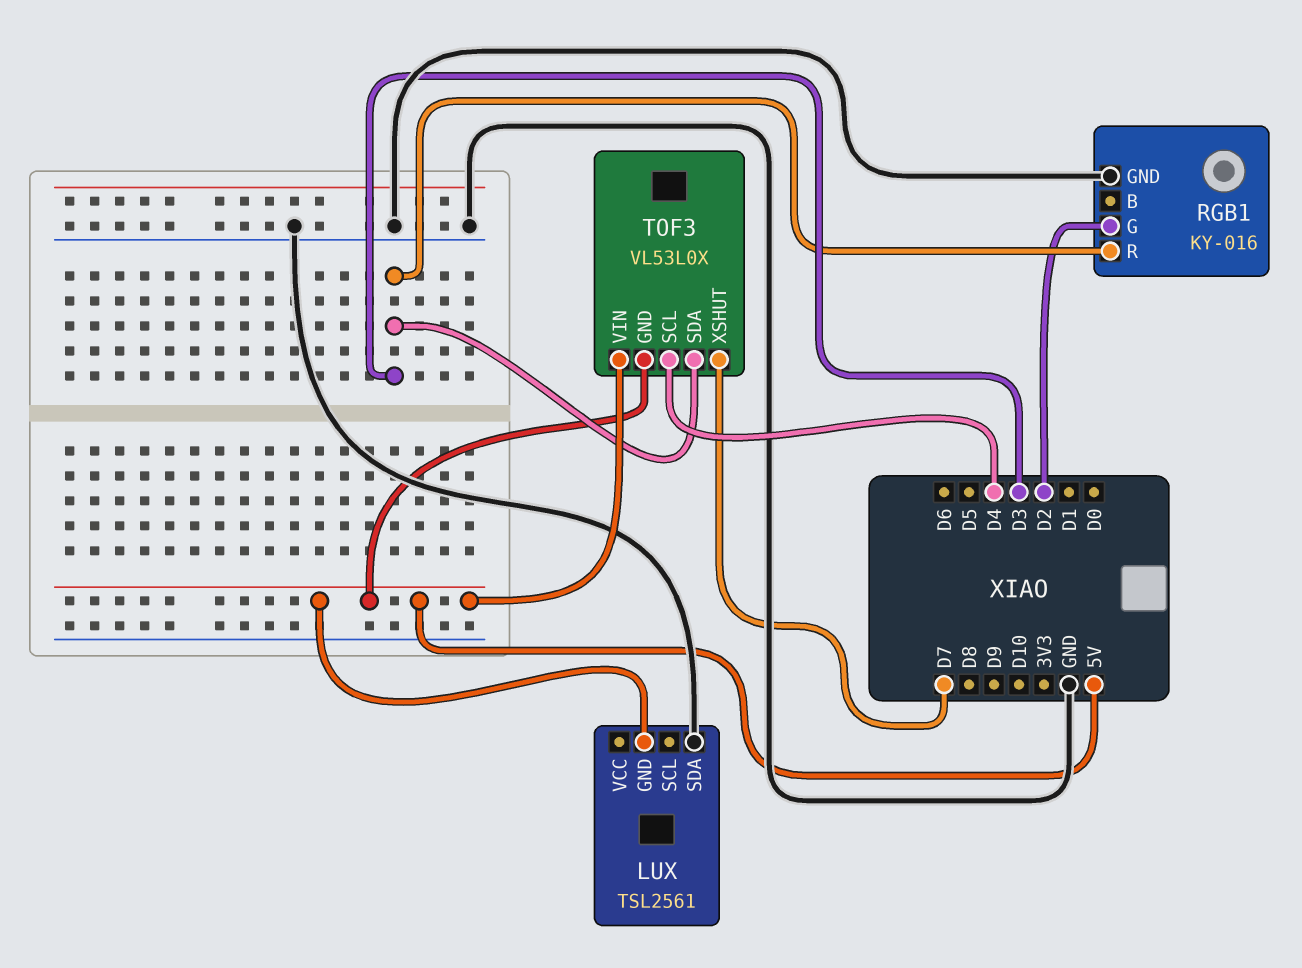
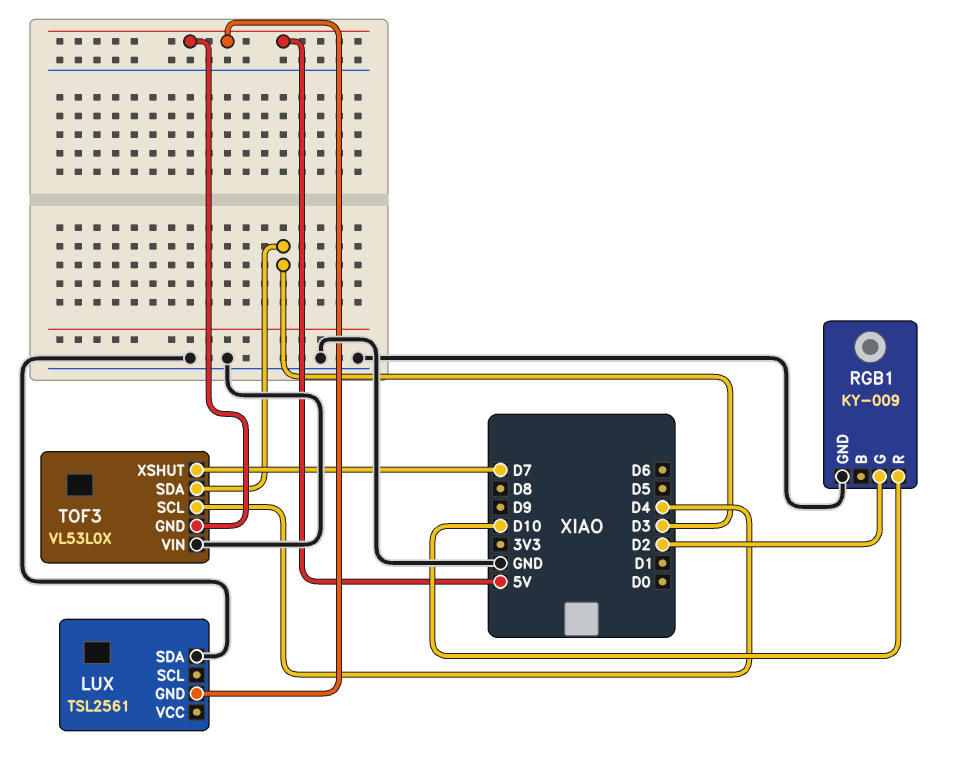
RGB1: KY-016 -> KY-009
RGB1 pin R: D3 -> D10
TOF3 pin VIN: 5V -> GND

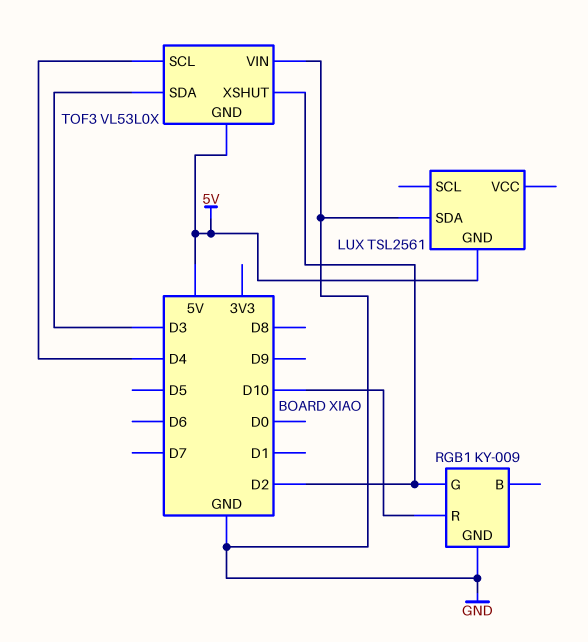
TOF3 pin XSHUT: D7 -> D2

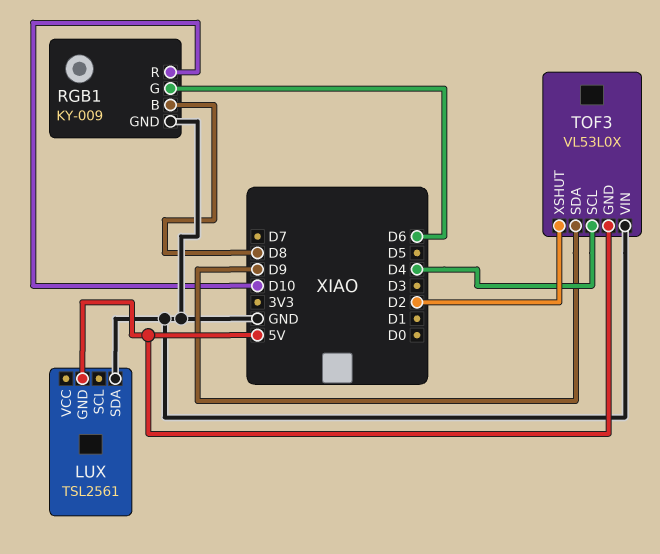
RGB1 pin B: none -> D8
RGB1 pin G: D2 -> D6
TOF3 pin SDA: D3 -> D9

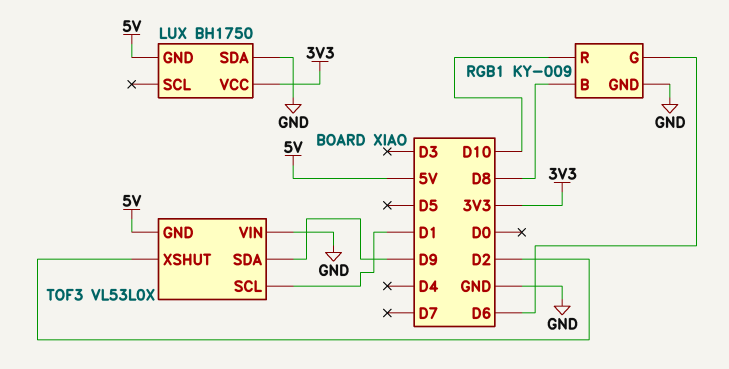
LUX: TSL2561 -> BH1750
LUX pin VCC: none -> 3V3
TOF3 pin SCL: D4 -> D1

